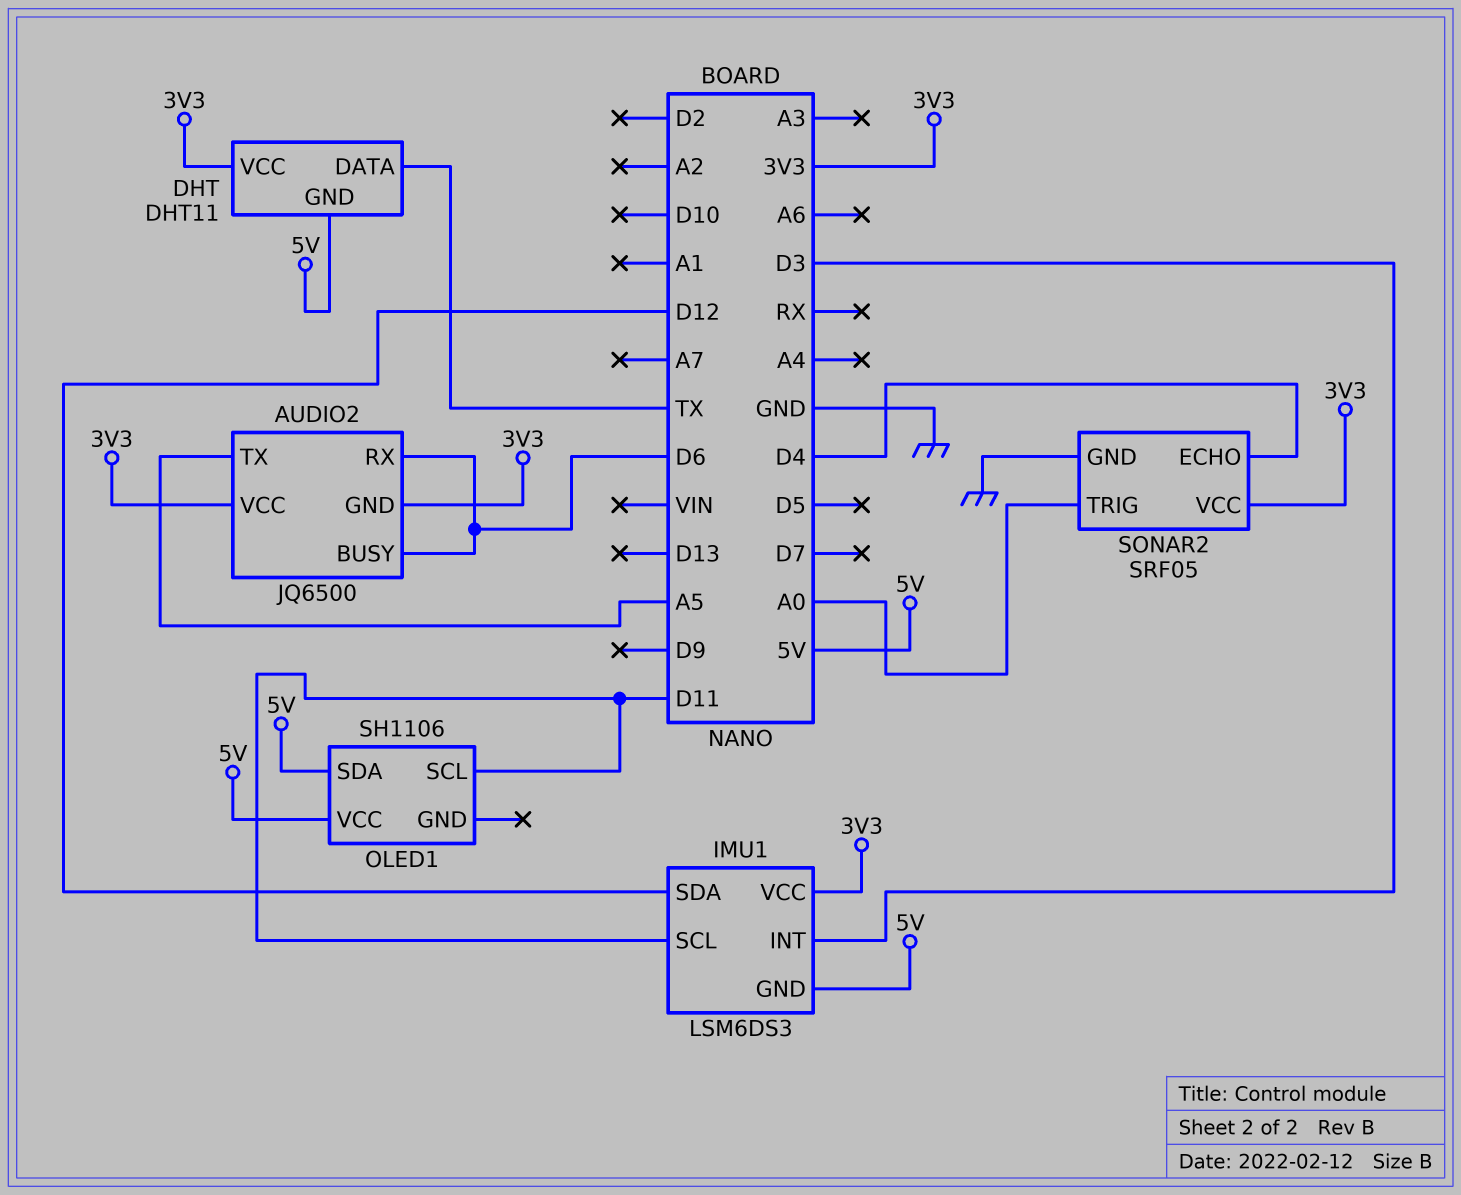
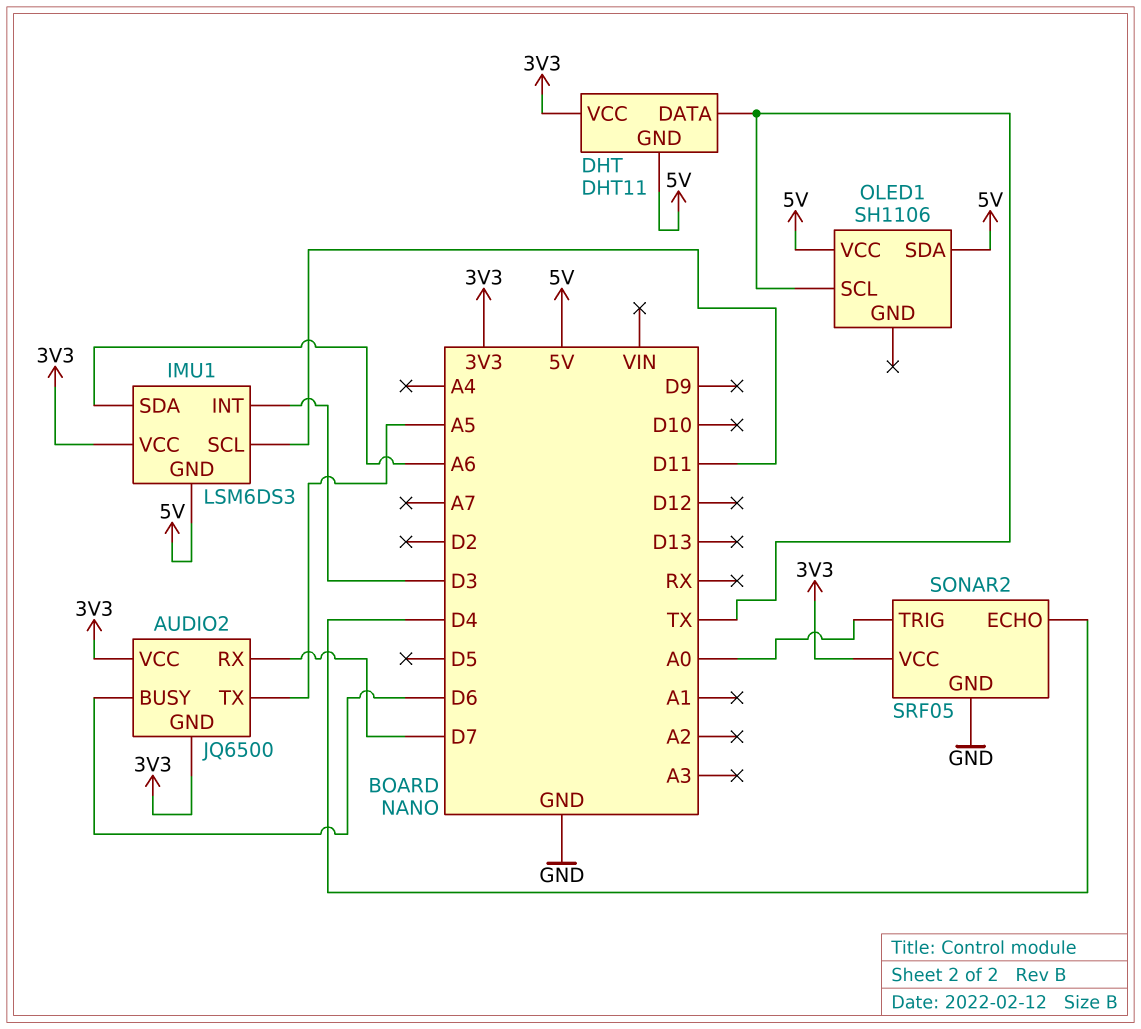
AUDIO2 pin RX: D6 -> D7
IMU1 pin SDA: D12 -> A6
OLED1 pin SCL: D11 -> TX

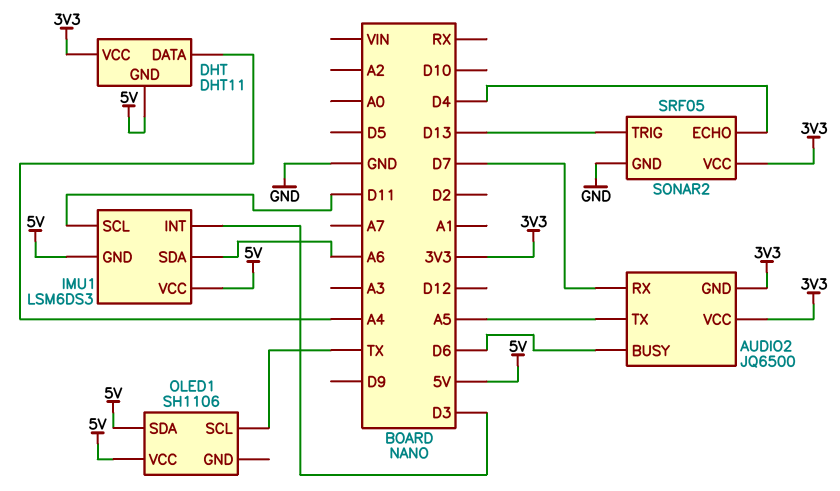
DHT pin DATA: TX -> A4
IMU1 pin VCC: 3V3 -> 5V
SONAR2 pin TRIG: A0 -> D13

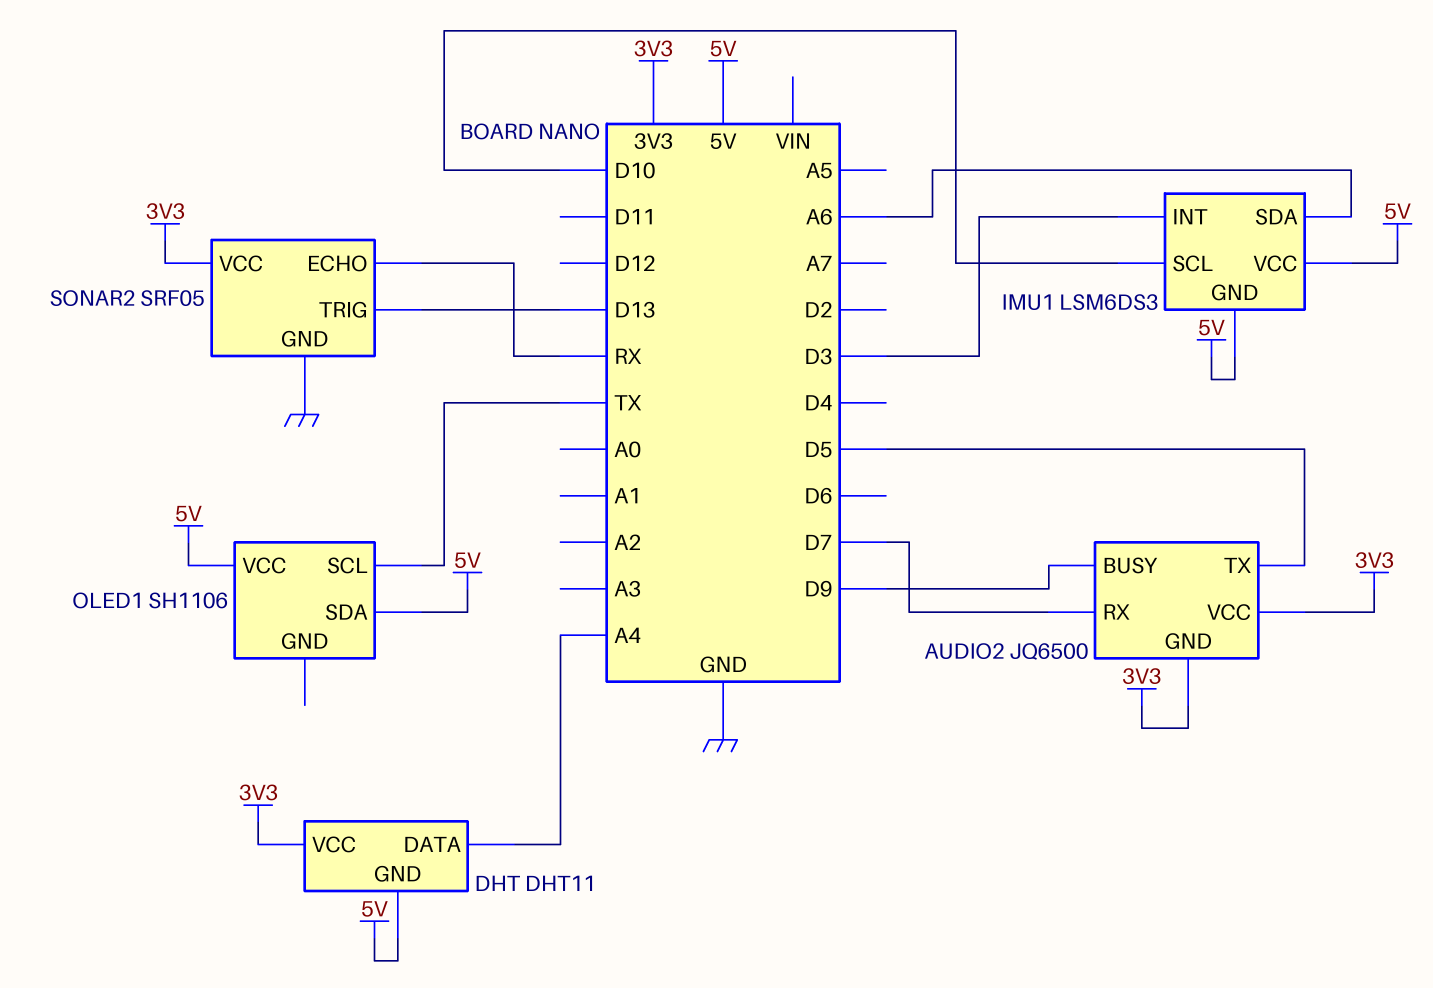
AUDIO2 pin BUSY: D6 -> D9
AUDIO2 pin TX: A5 -> D5
IMU1 pin SCL: D11 -> D10
SONAR2 pin ECHO: D4 -> RX

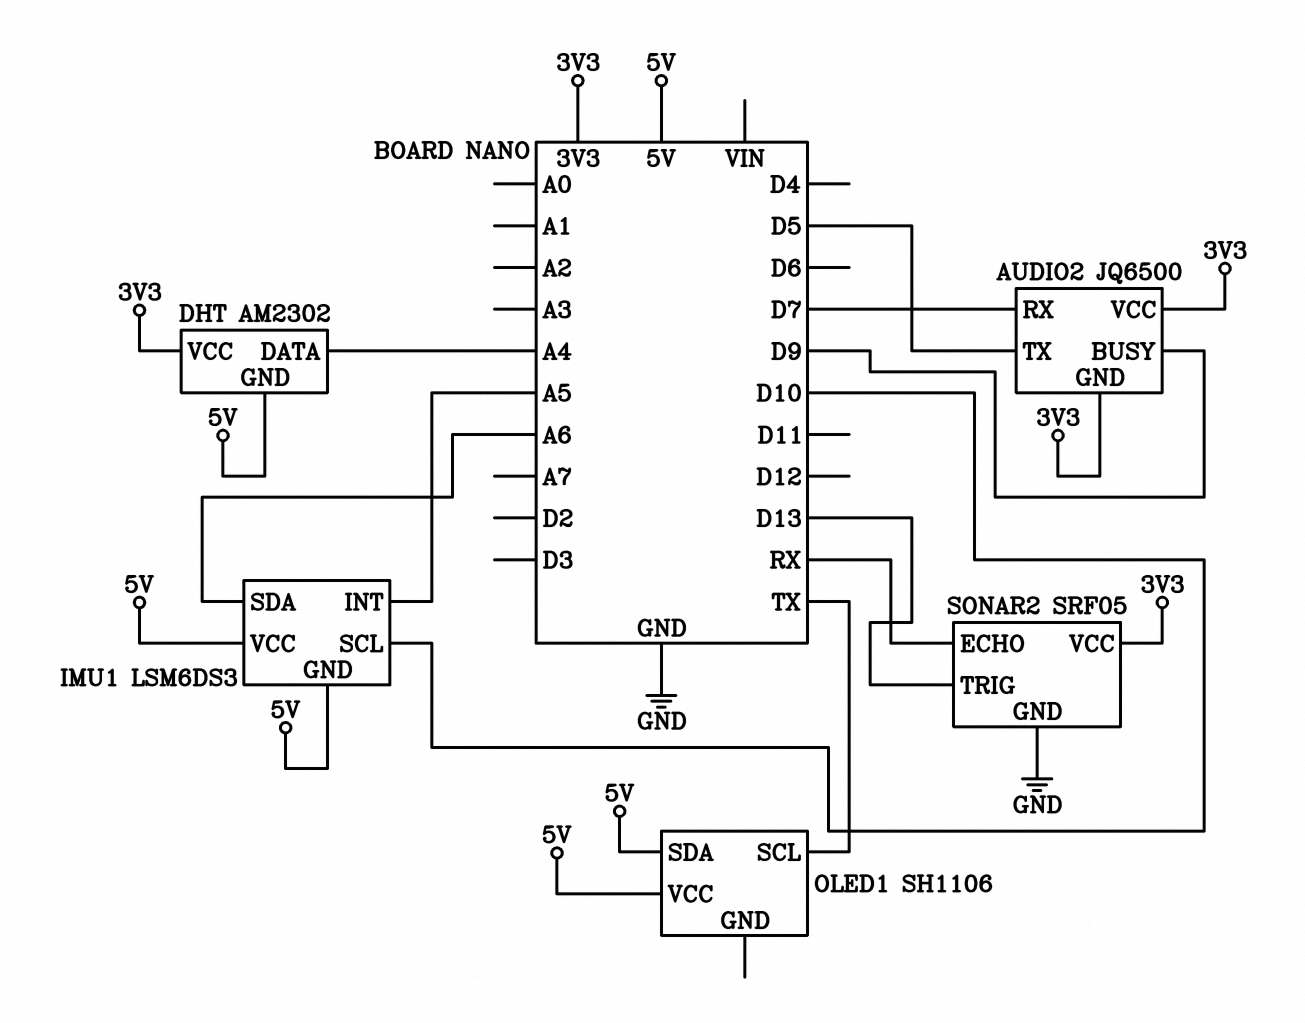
DHT: DHT11 -> AM2302
IMU1 pin INT: D3 -> A5

